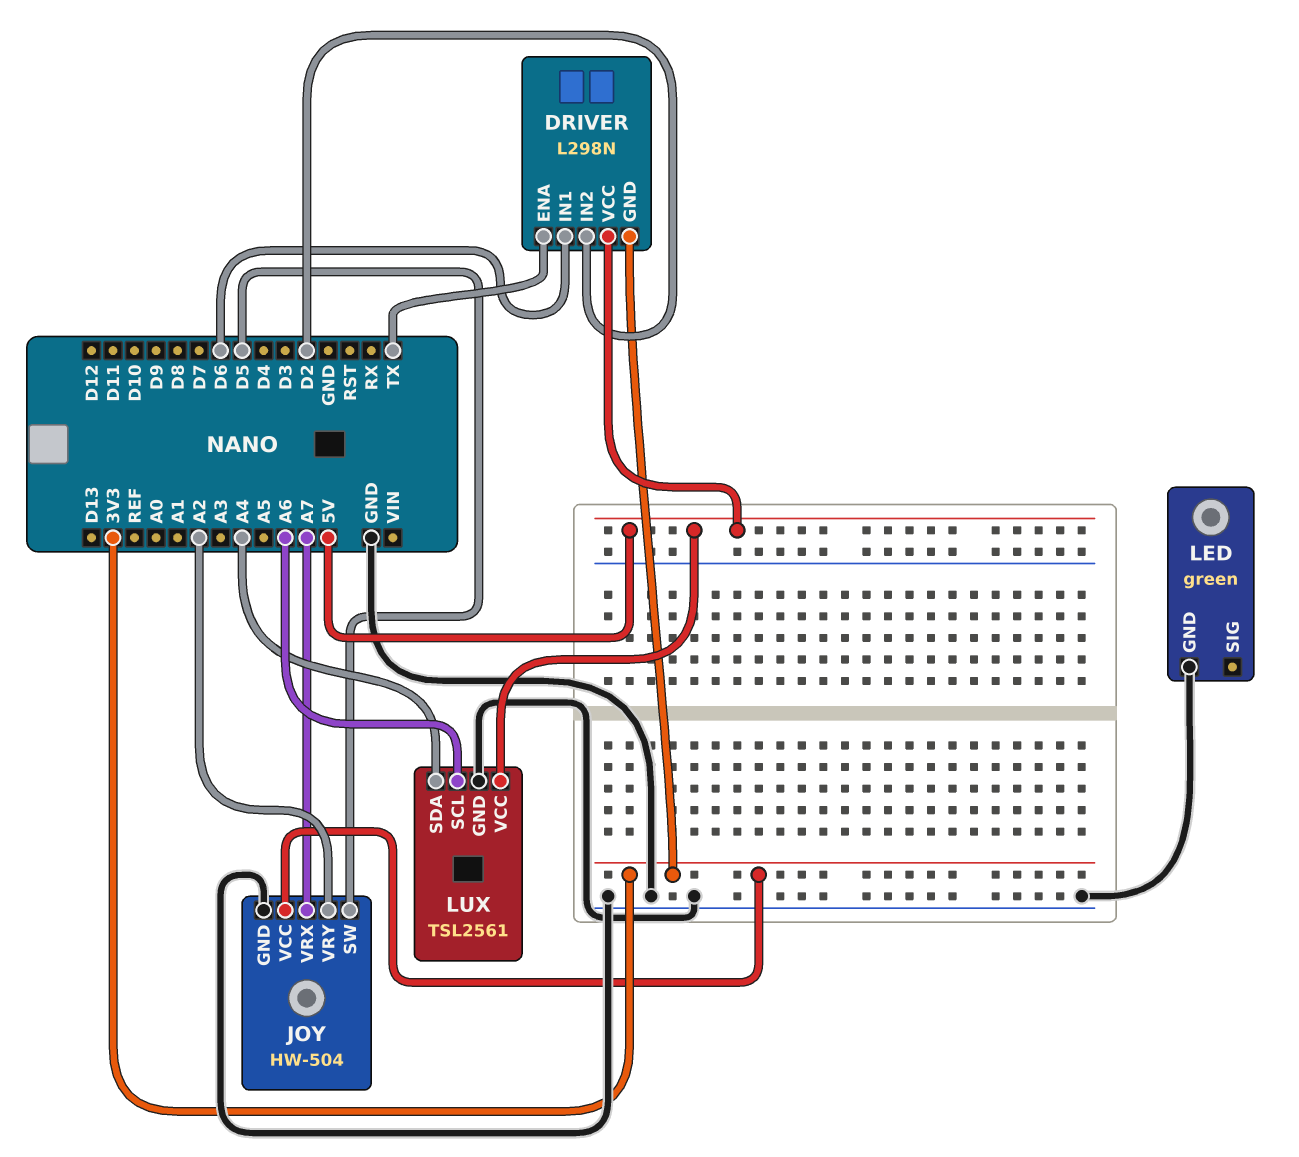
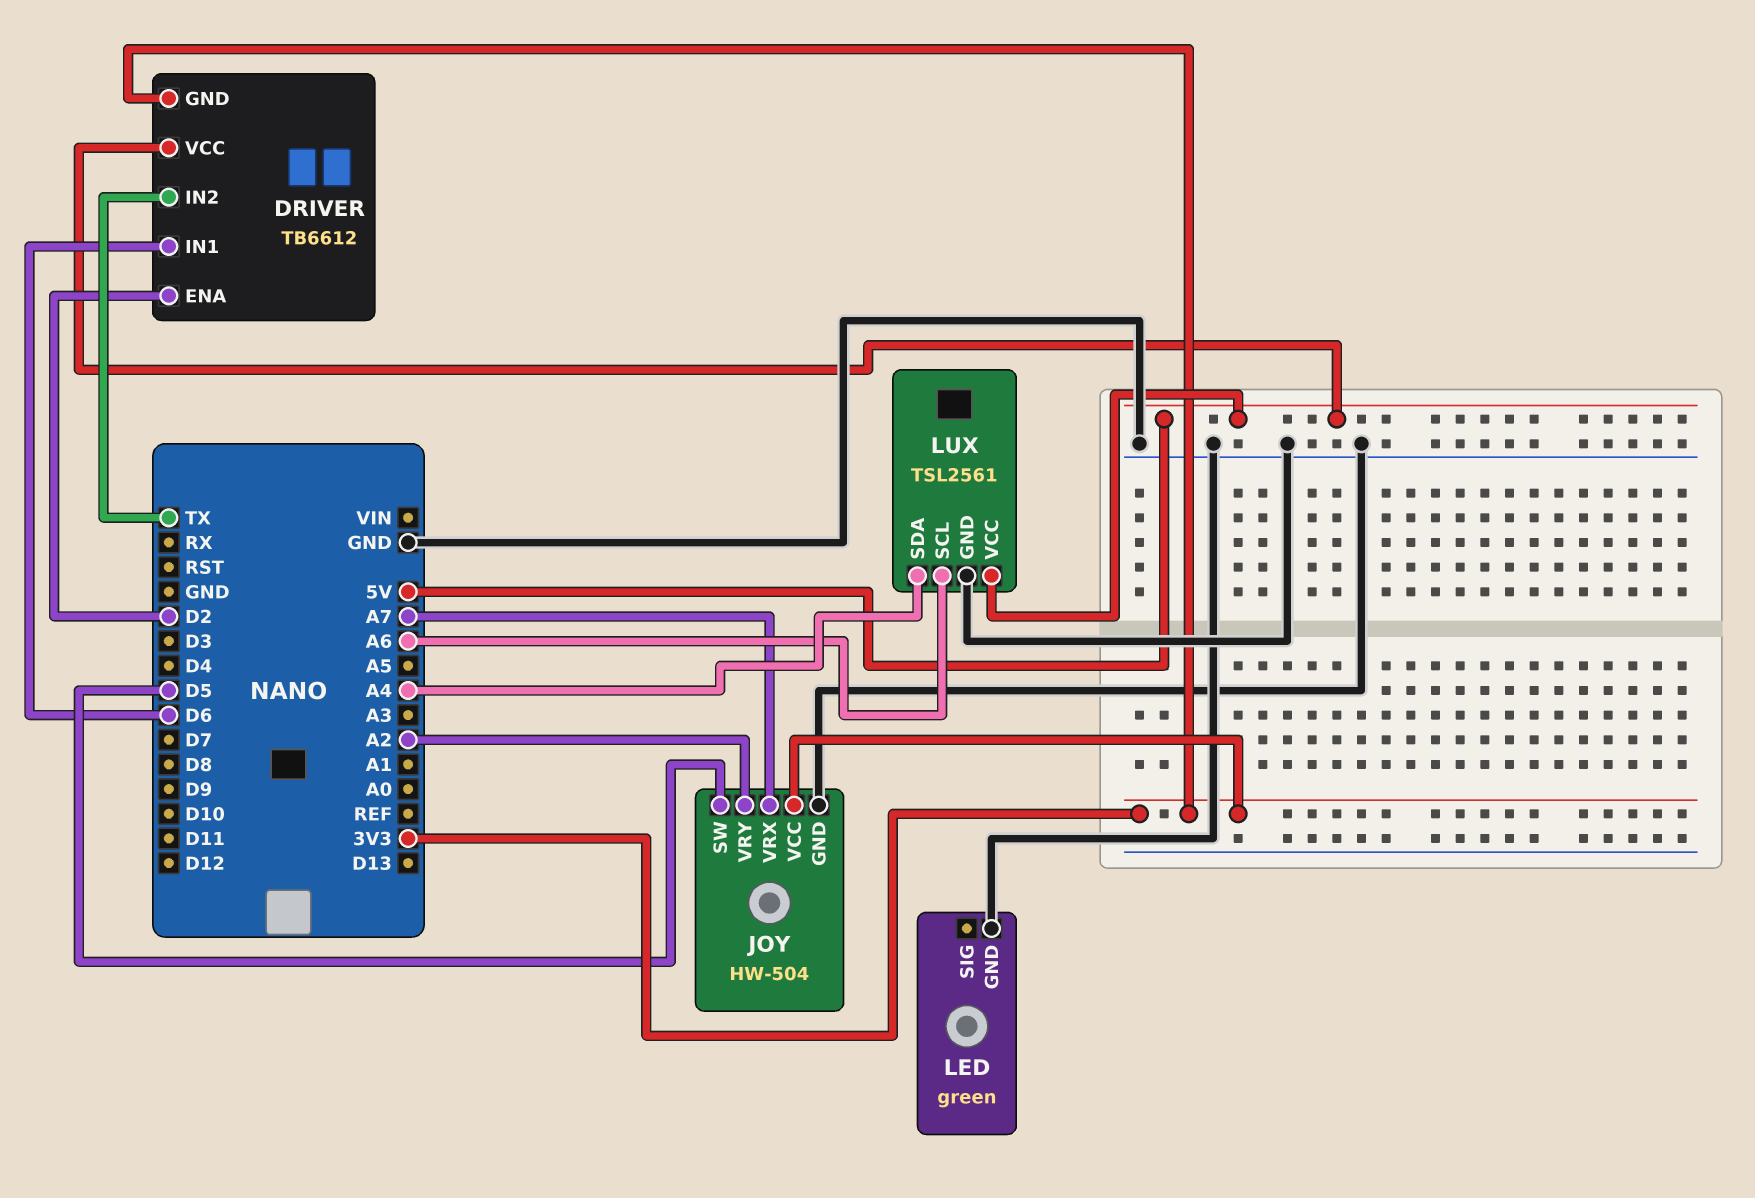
DRIVER: L298N -> TB6612
DRIVER pin ENA: TX -> D2
DRIVER pin IN2: D2 -> TX

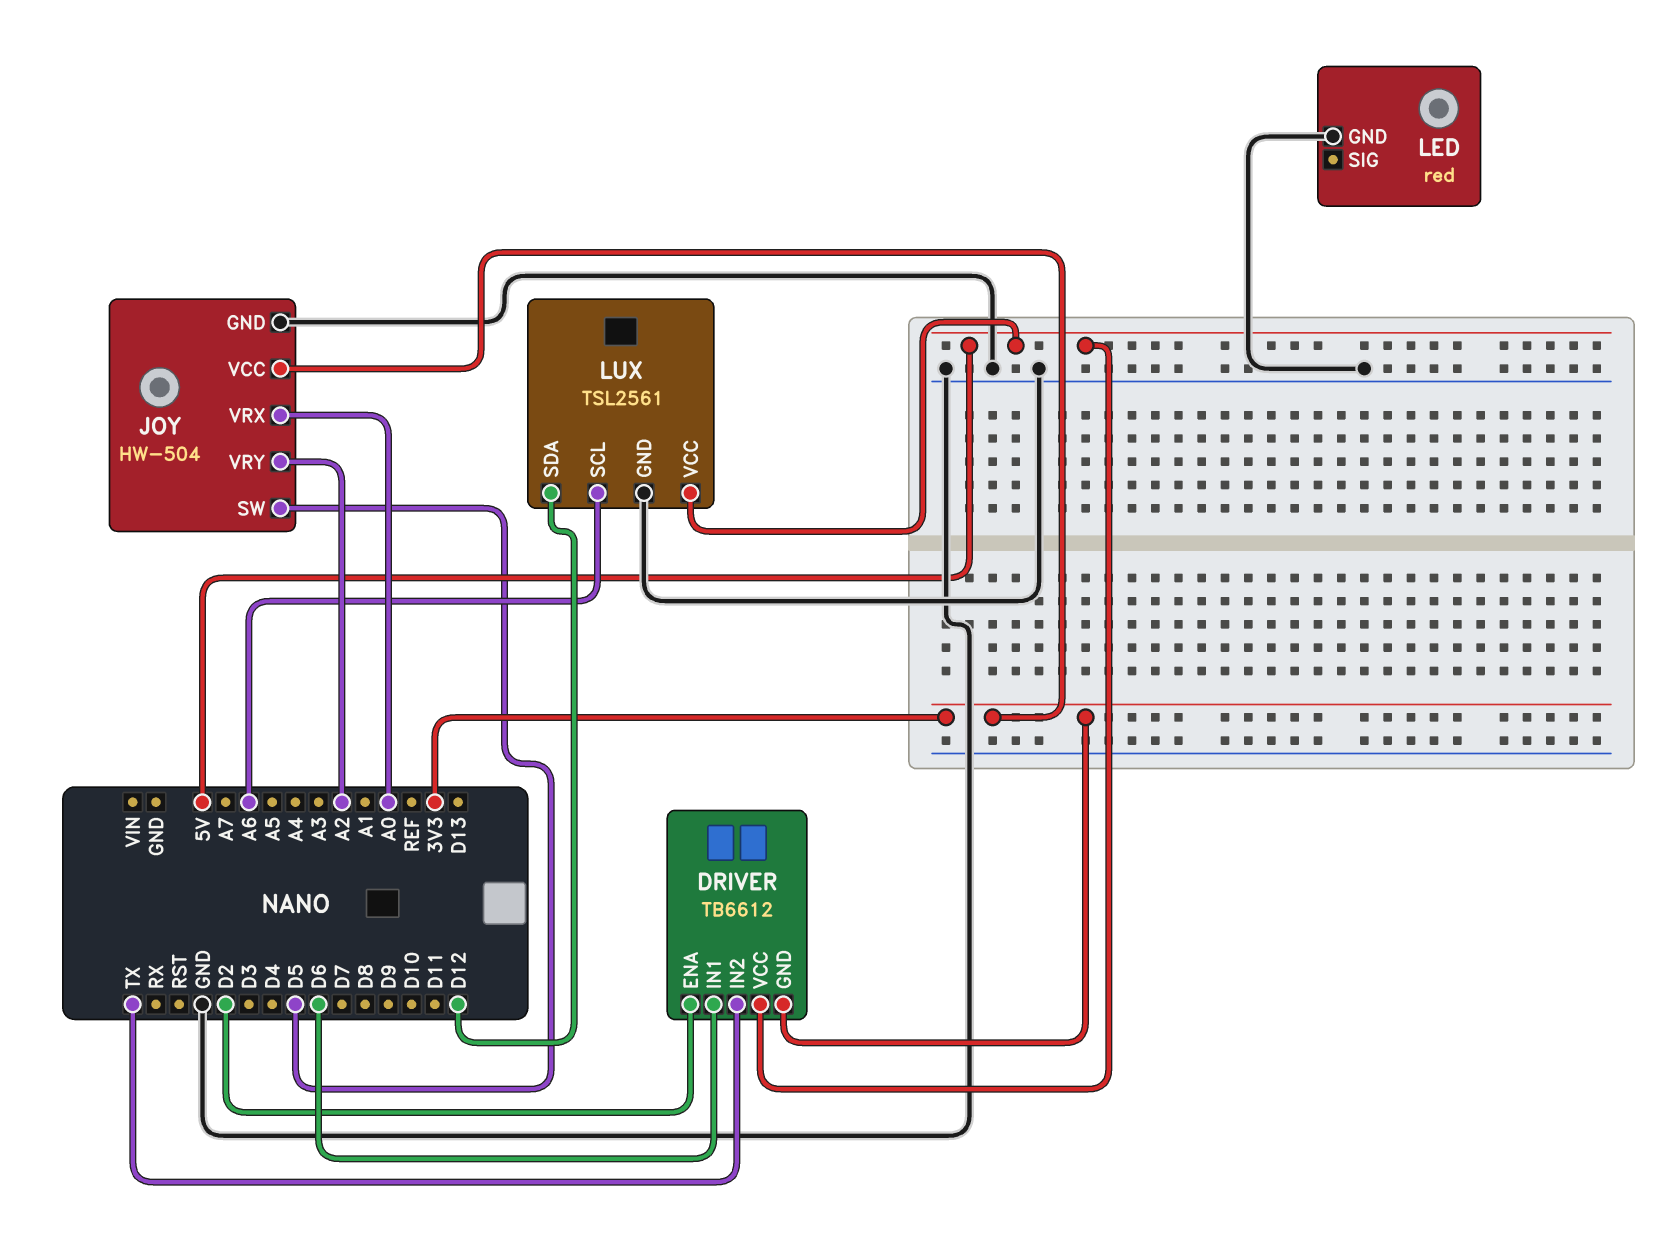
JOY pin VRX: A7 -> A0
LED: green -> red
LUX pin SDA: A4 -> D12

